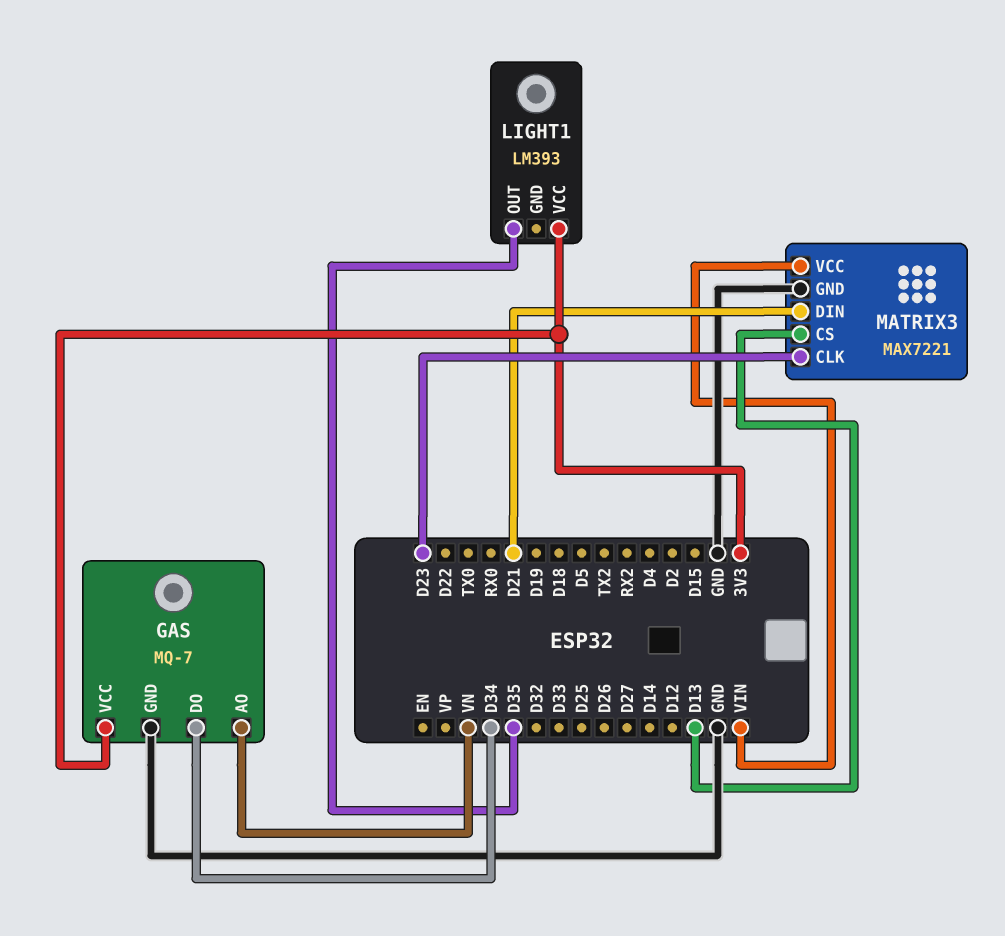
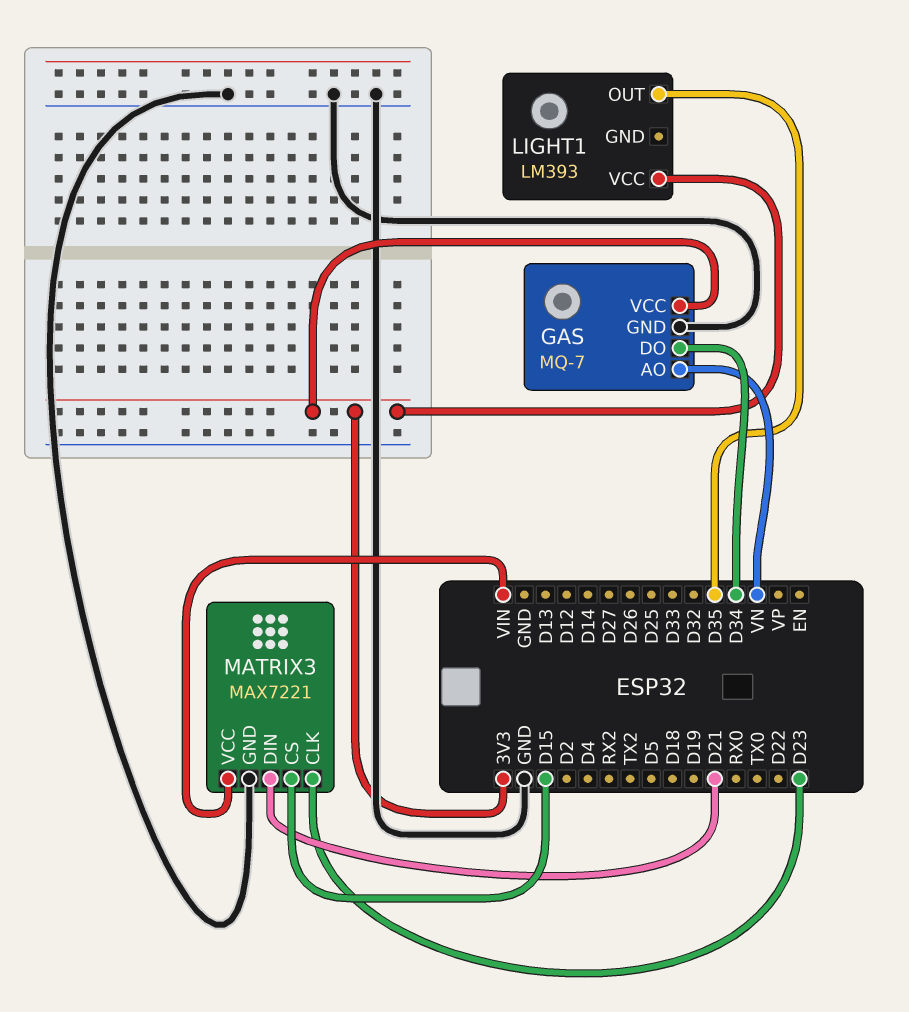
MATRIX3 pin CS: D13 -> D15

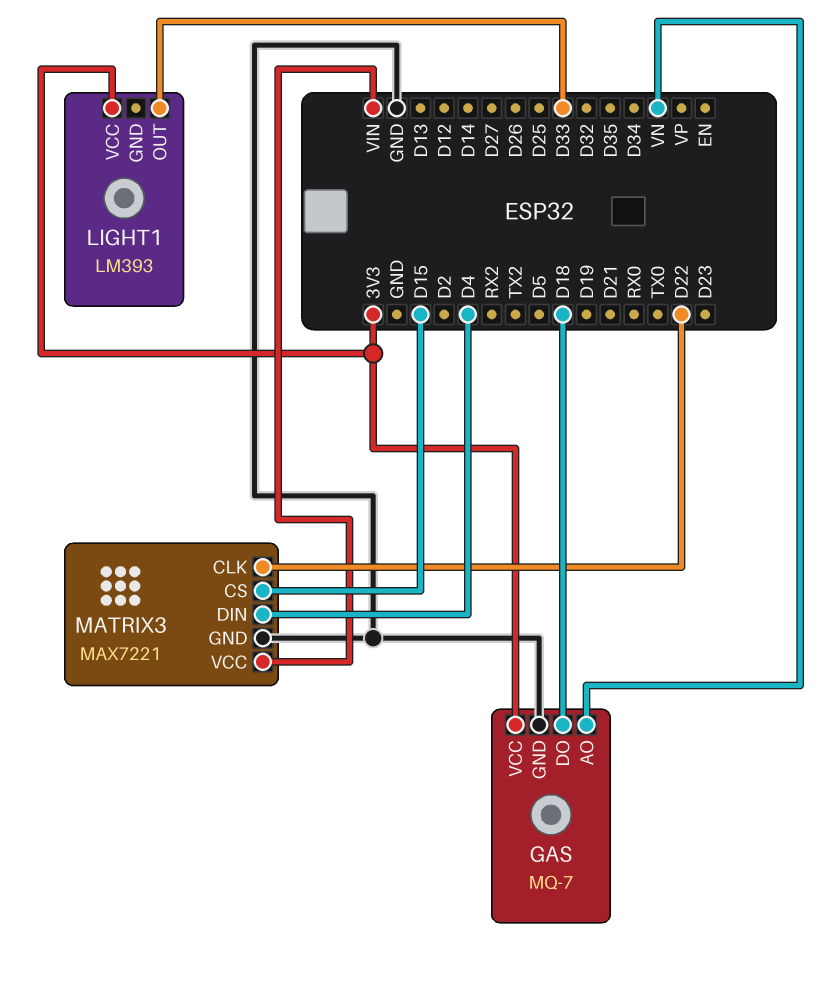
GAS pin DO: D34 -> D18
LIGHT1 pin OUT: D35 -> D33
MATRIX3 pin CLK: D23 -> D22
MATRIX3 pin DIN: D21 -> D4

